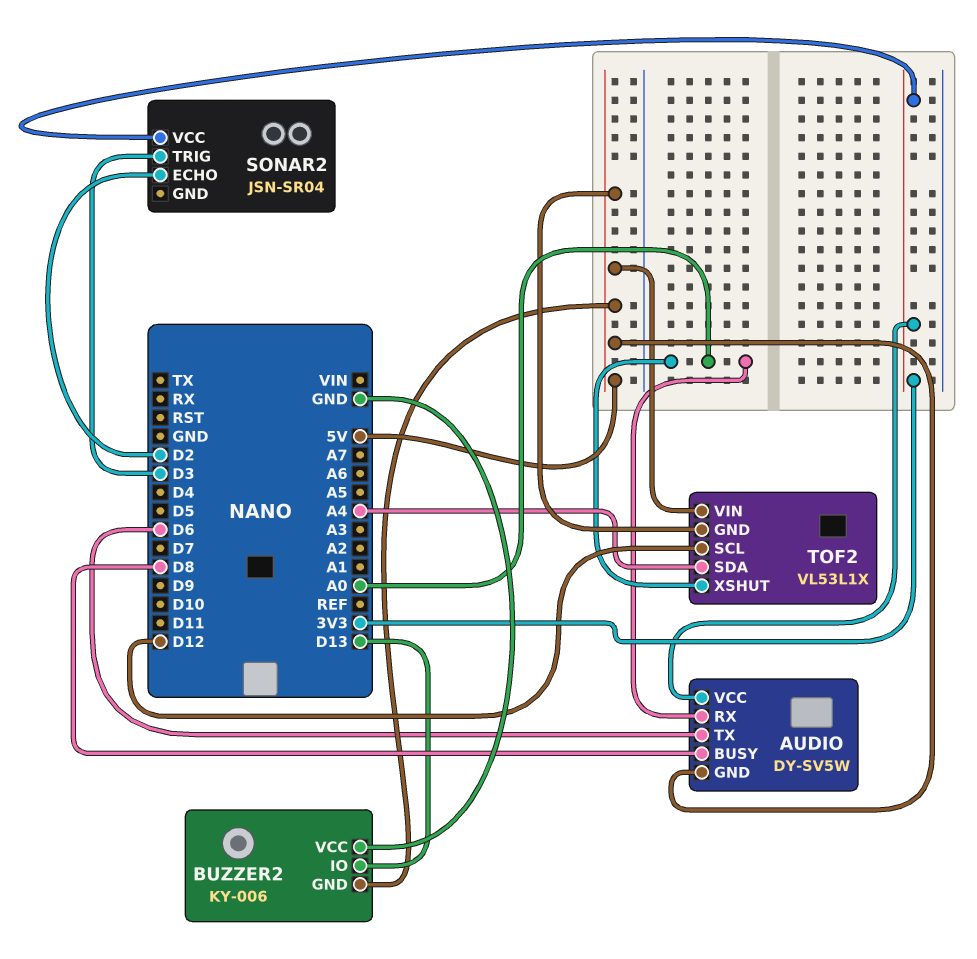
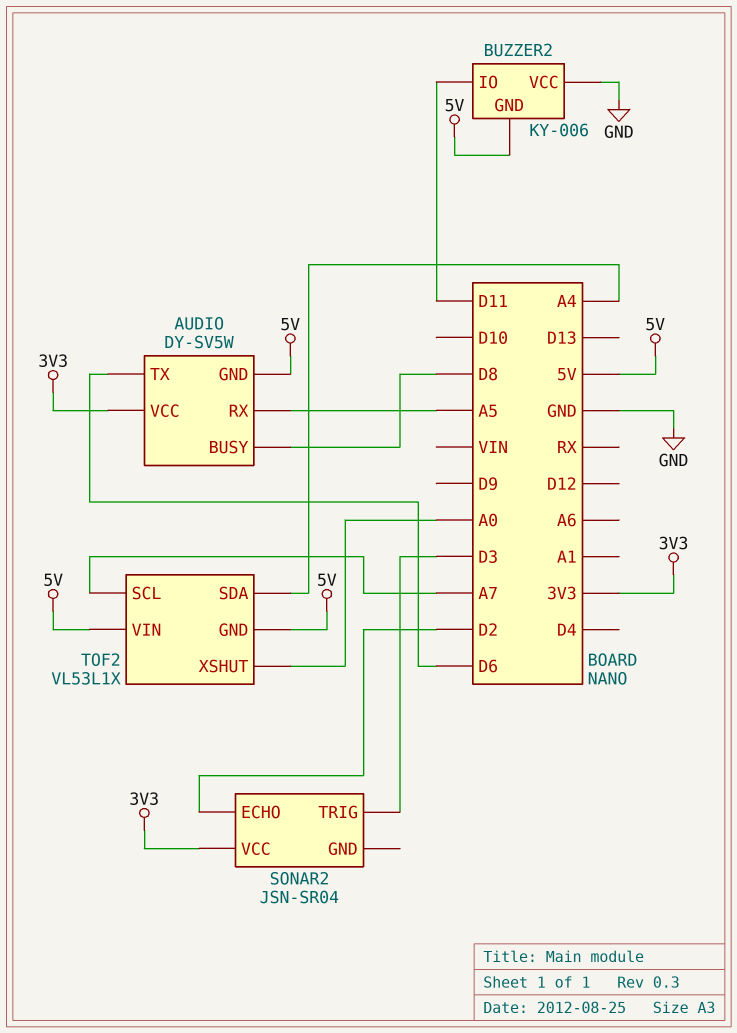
AUDIO pin RX: A0 -> A5
BUZZER2 pin IO: D13 -> D11
TOF2 pin SCL: D12 -> A7

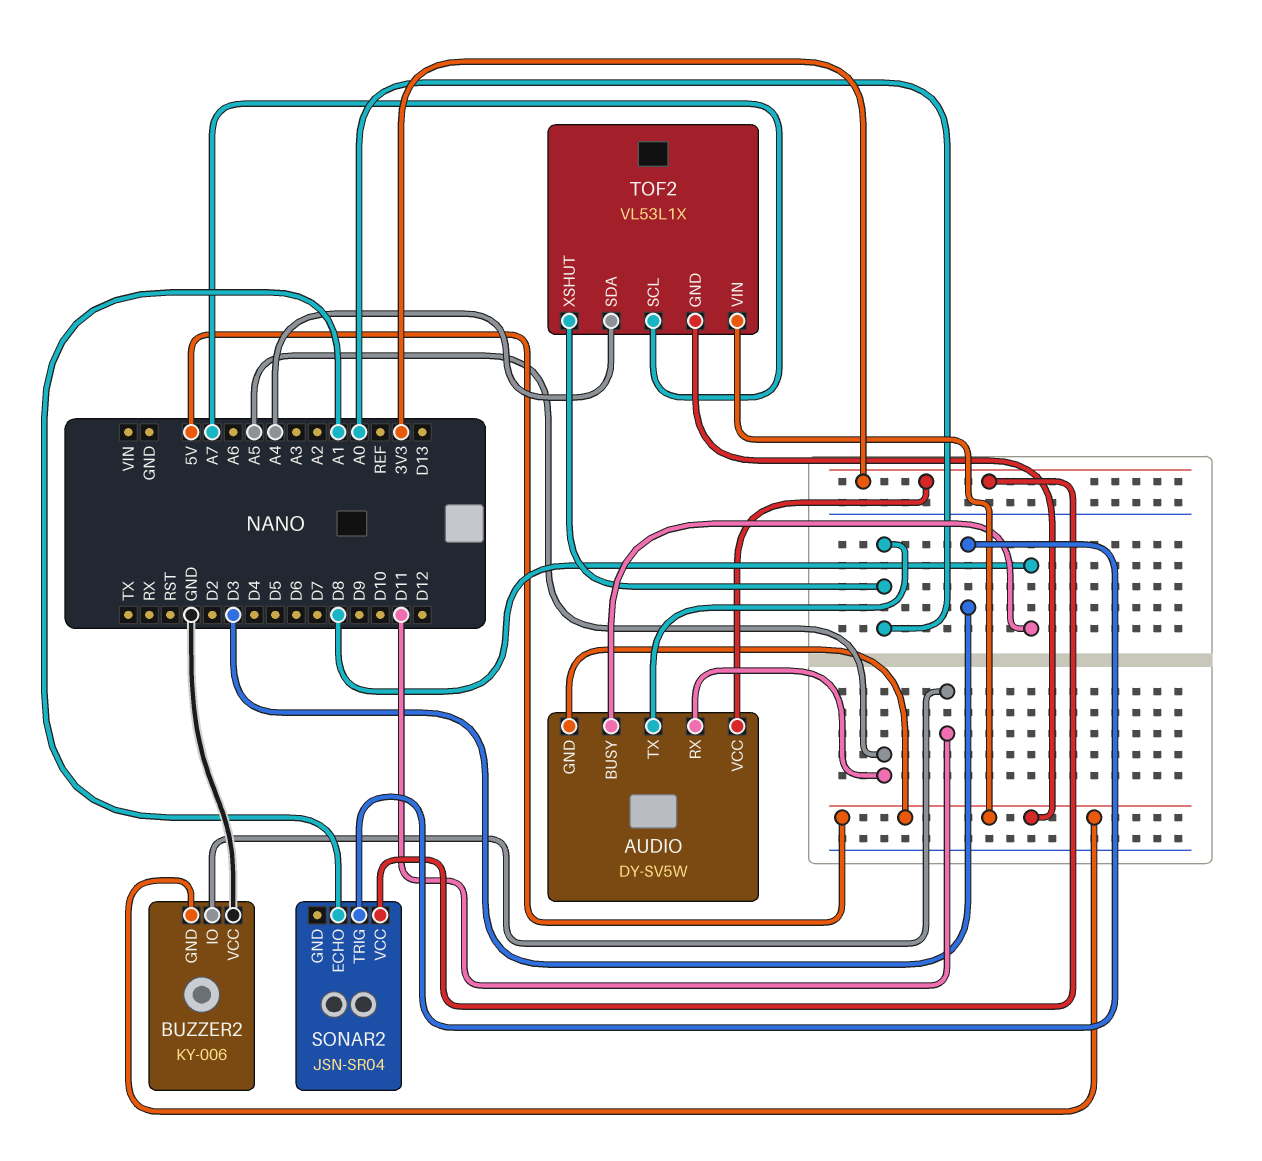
AUDIO pin TX: D6 -> A0
SONAR2 pin ECHO: D2 -> A1

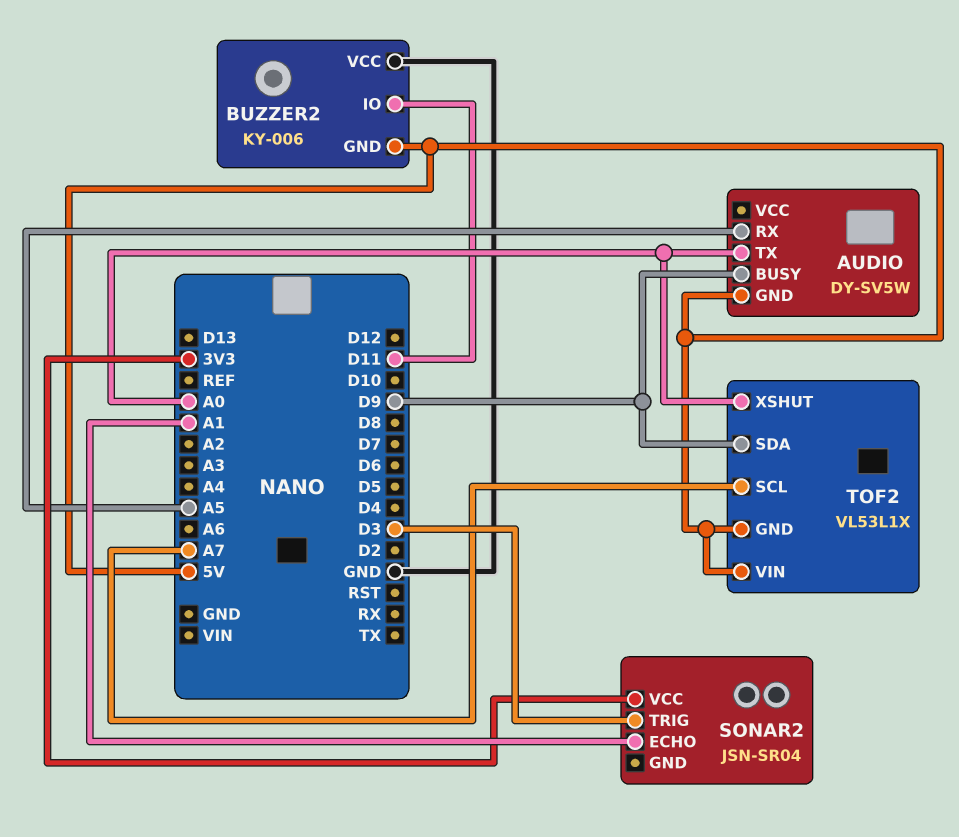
AUDIO pin BUSY: D8 -> D9
AUDIO pin VCC: 3V3 -> none
TOF2 pin SDA: A4 -> D9

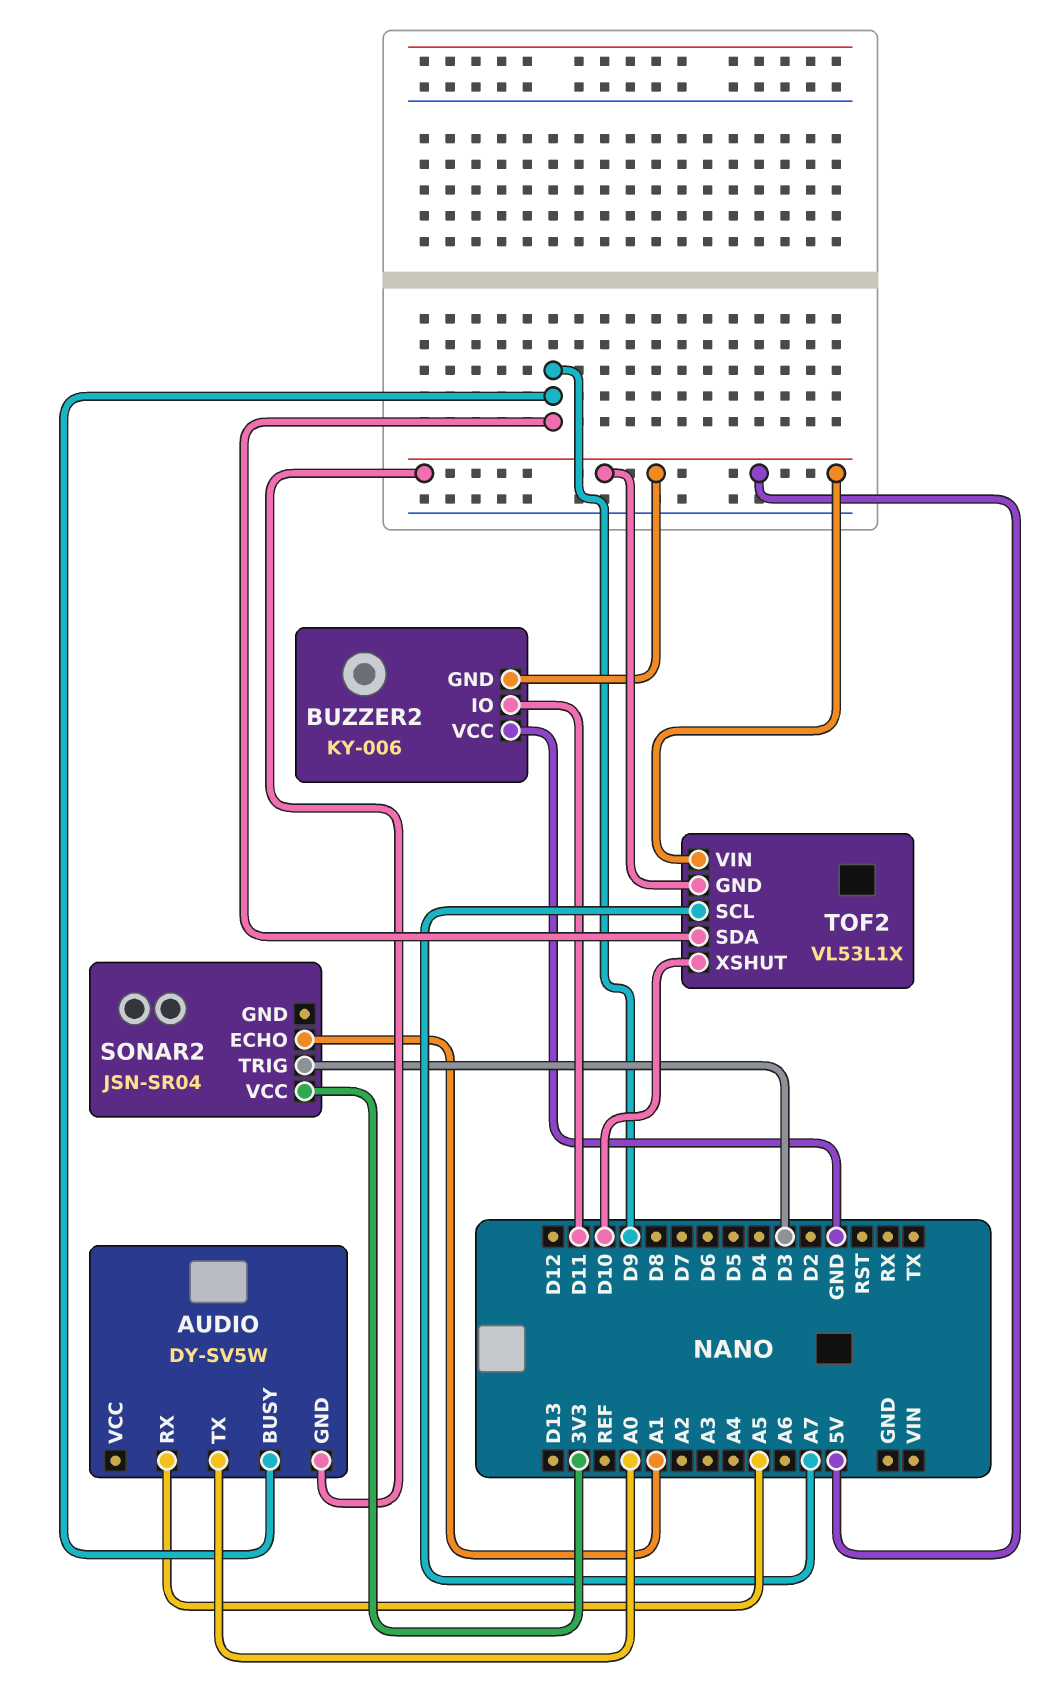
TOF2 pin XSHUT: A0 -> D10

